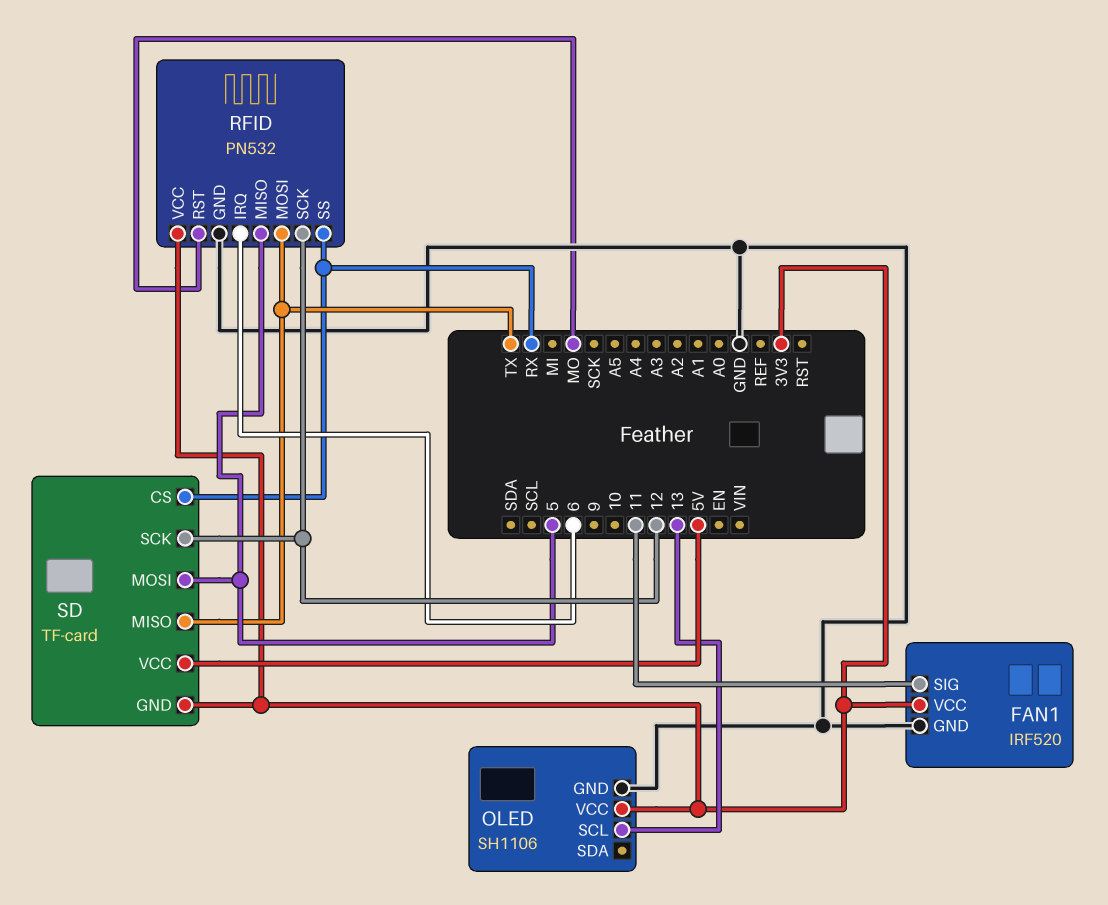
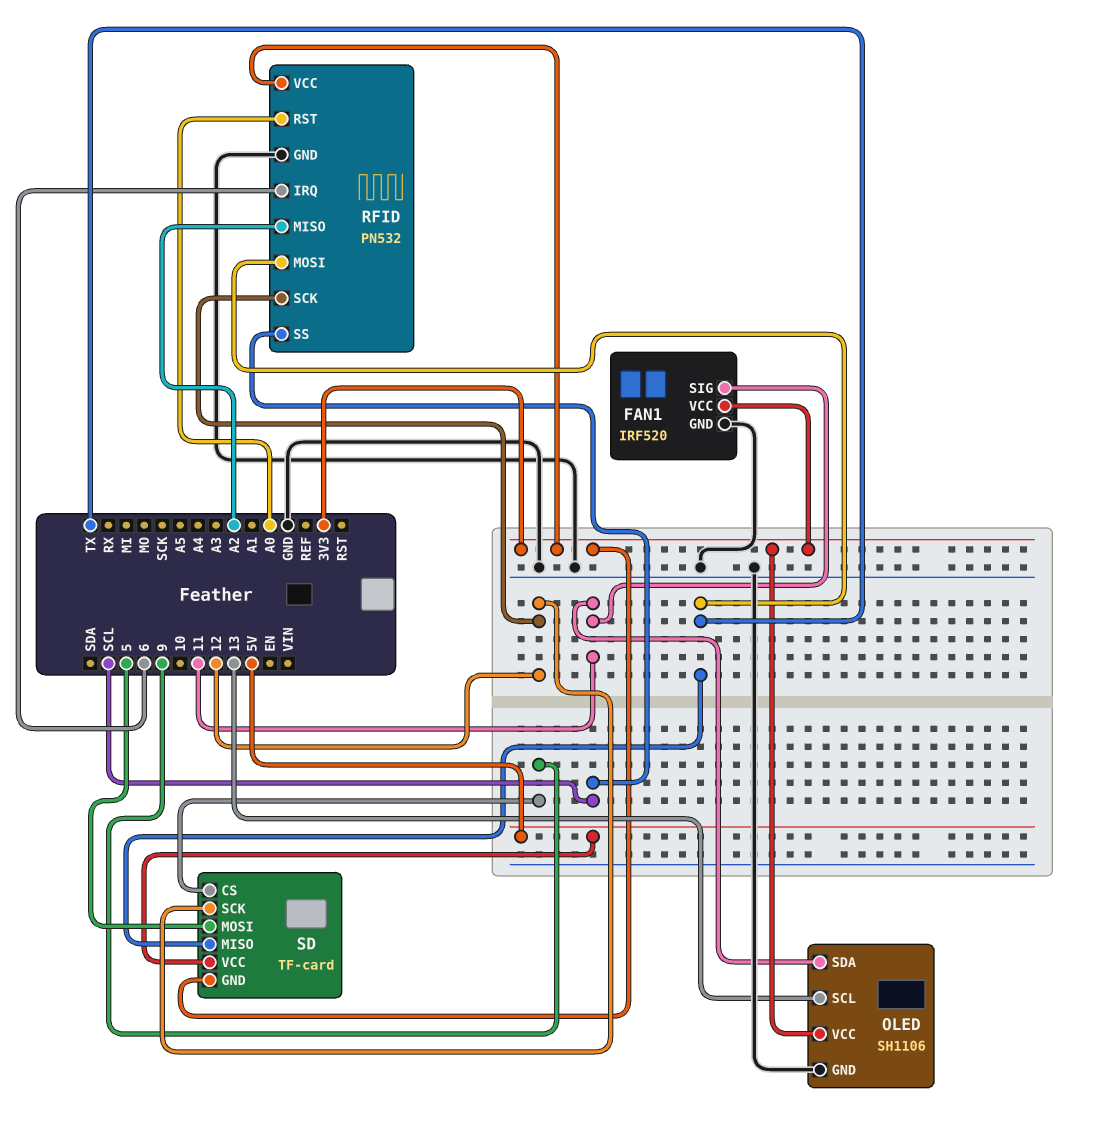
OLED pin SDA: none -> 11
RFID pin MISO: 5 -> A2
RFID pin RST: MO -> A0
RFID pin SS: RX -> SCL
SD pin CS: RX -> 9

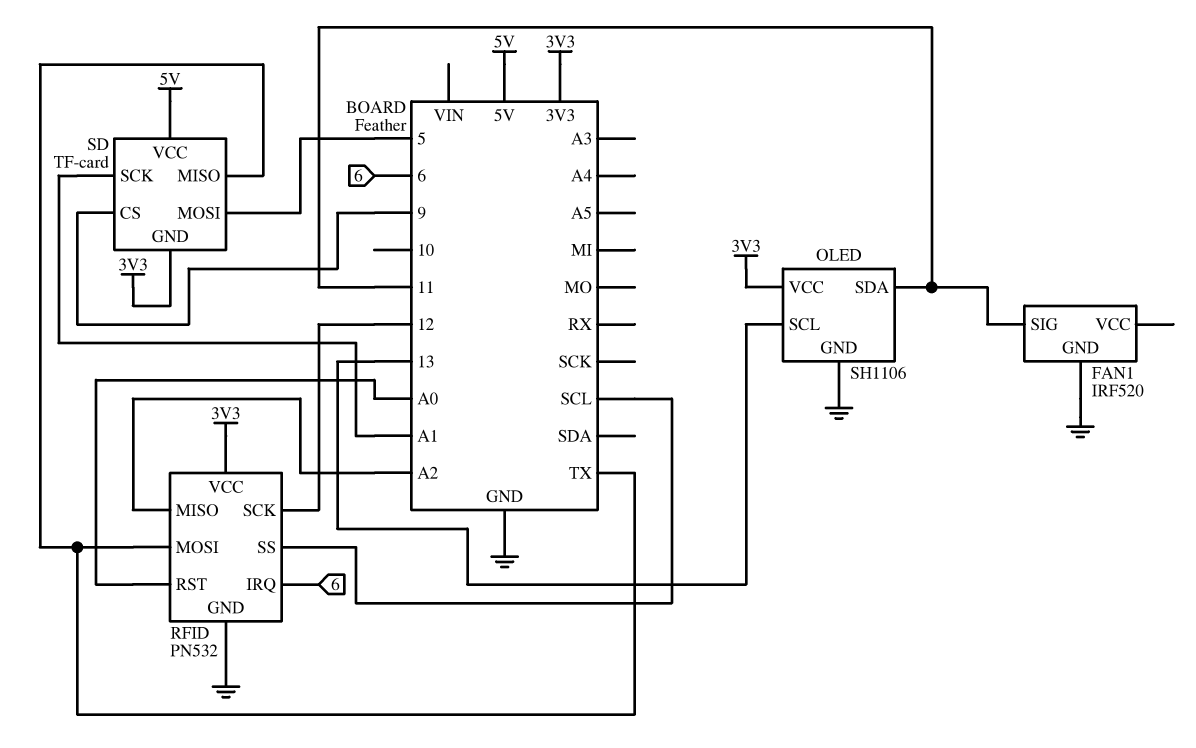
FAN1 pin VCC: 3V3 -> none
SD pin SCK: 12 -> A1

